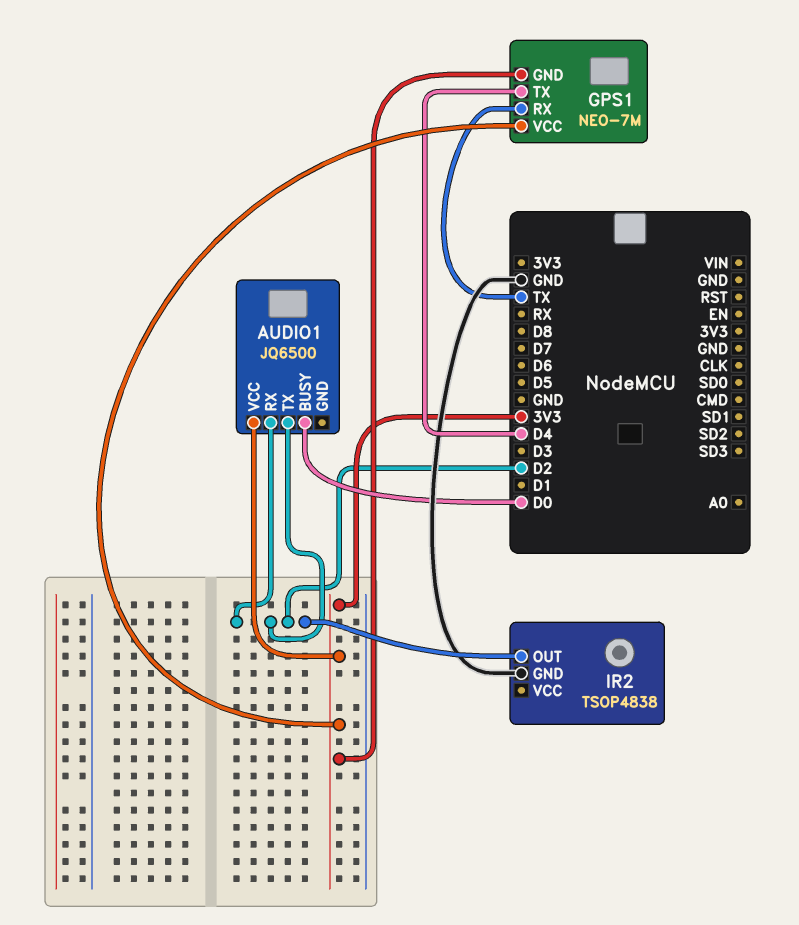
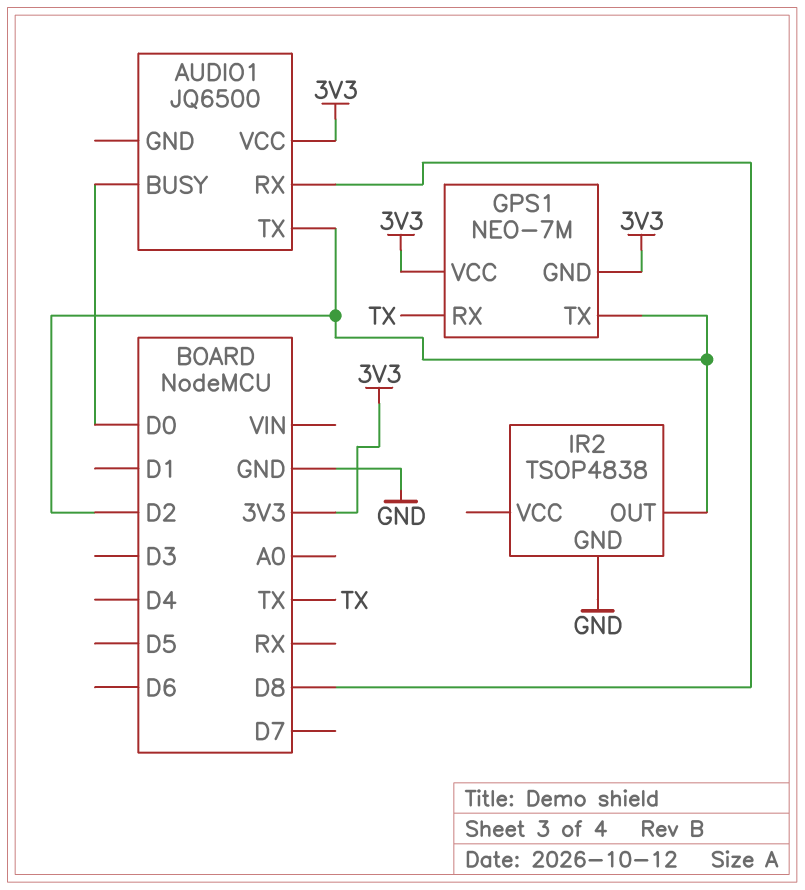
AUDIO1 pin RX: D2 -> D8
GPS1 pin TX: D4 -> D2

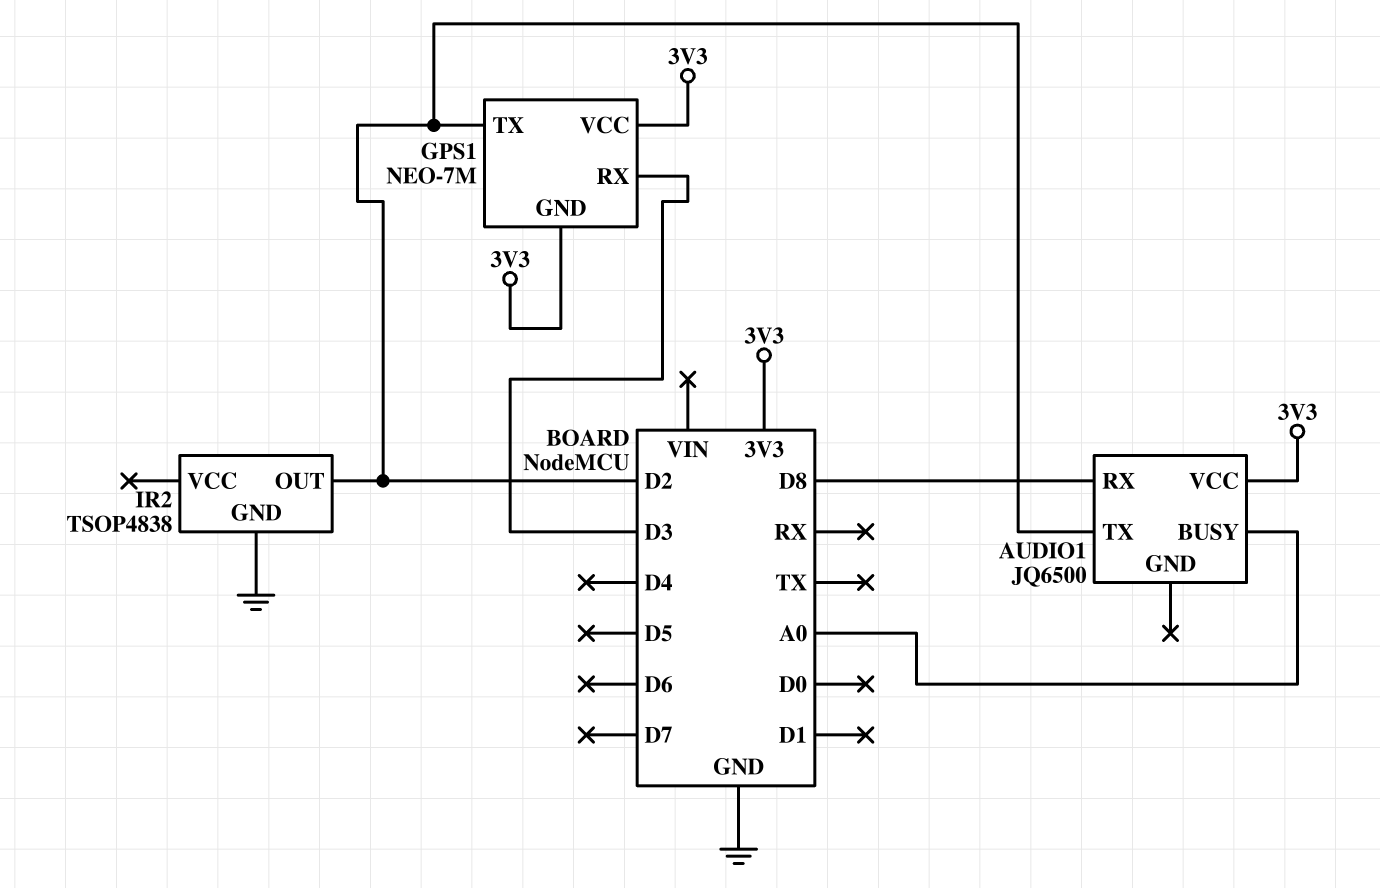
AUDIO1 pin BUSY: D0 -> A0
GPS1 pin RX: TX -> D3

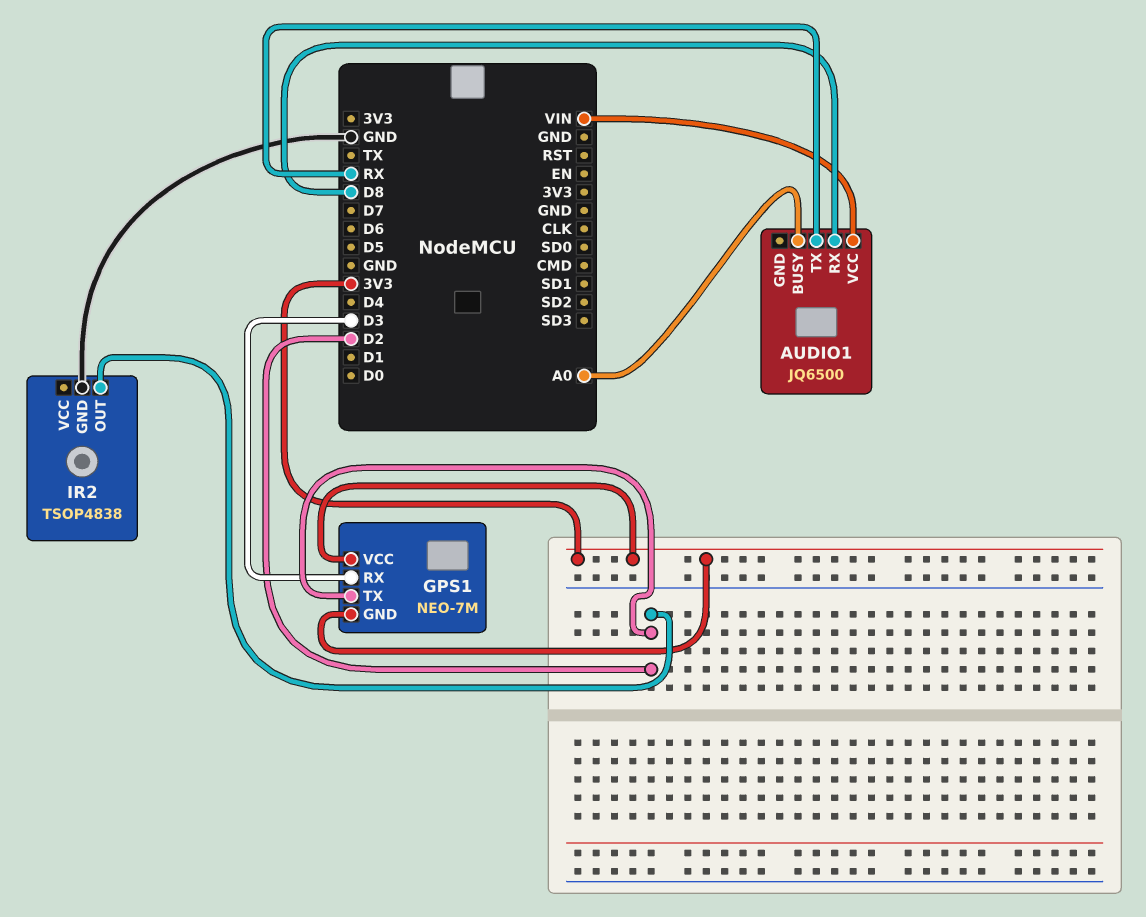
AUDIO1 pin TX: D2 -> RX
AUDIO1 pin VCC: 3V3 -> VIN

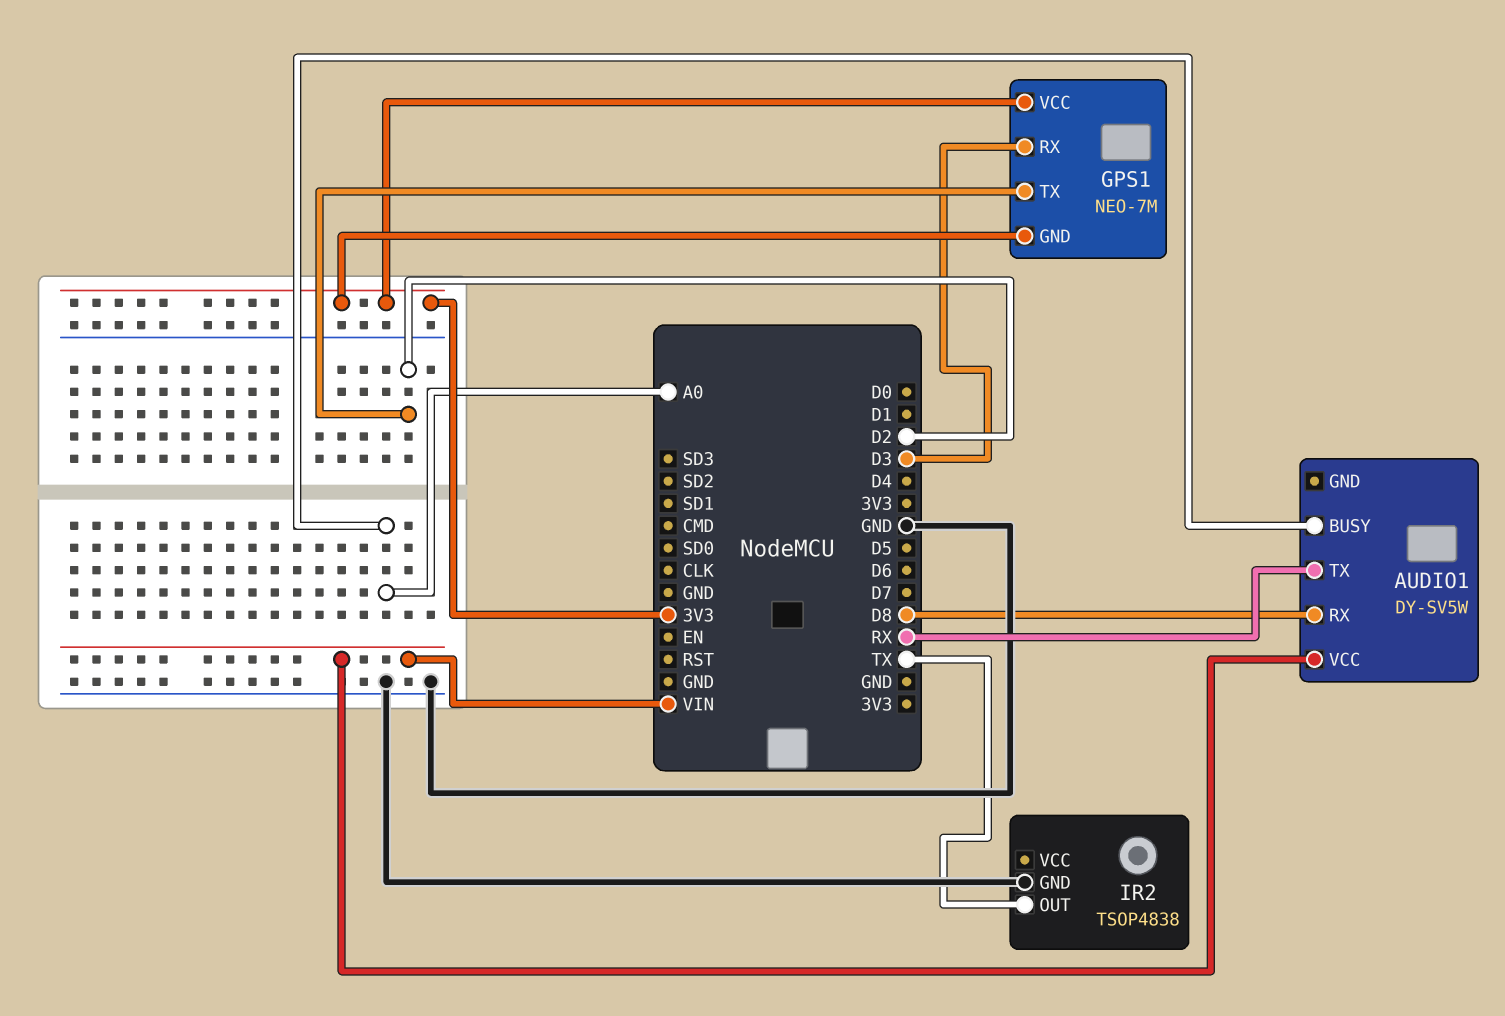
AUDIO1: JQ6500 -> DY-SV5W
IR2 pin OUT: D2 -> TX

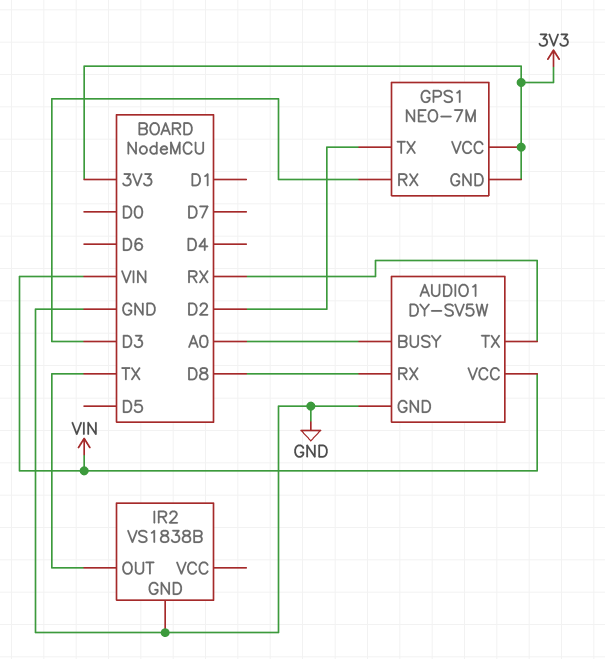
AUDIO1 pin GND: none -> GND
IR2: TSOP4838 -> VS1838B

